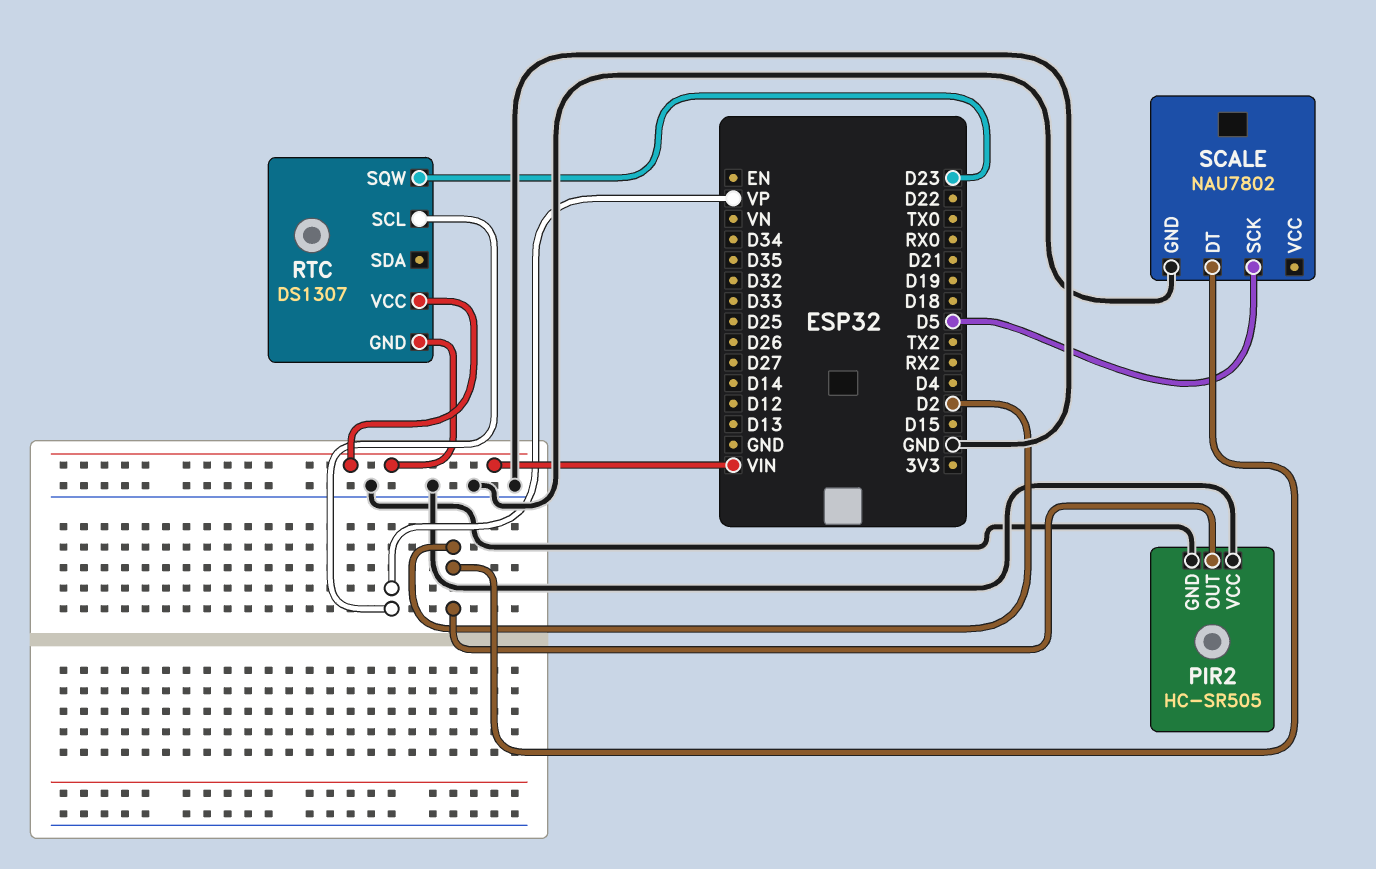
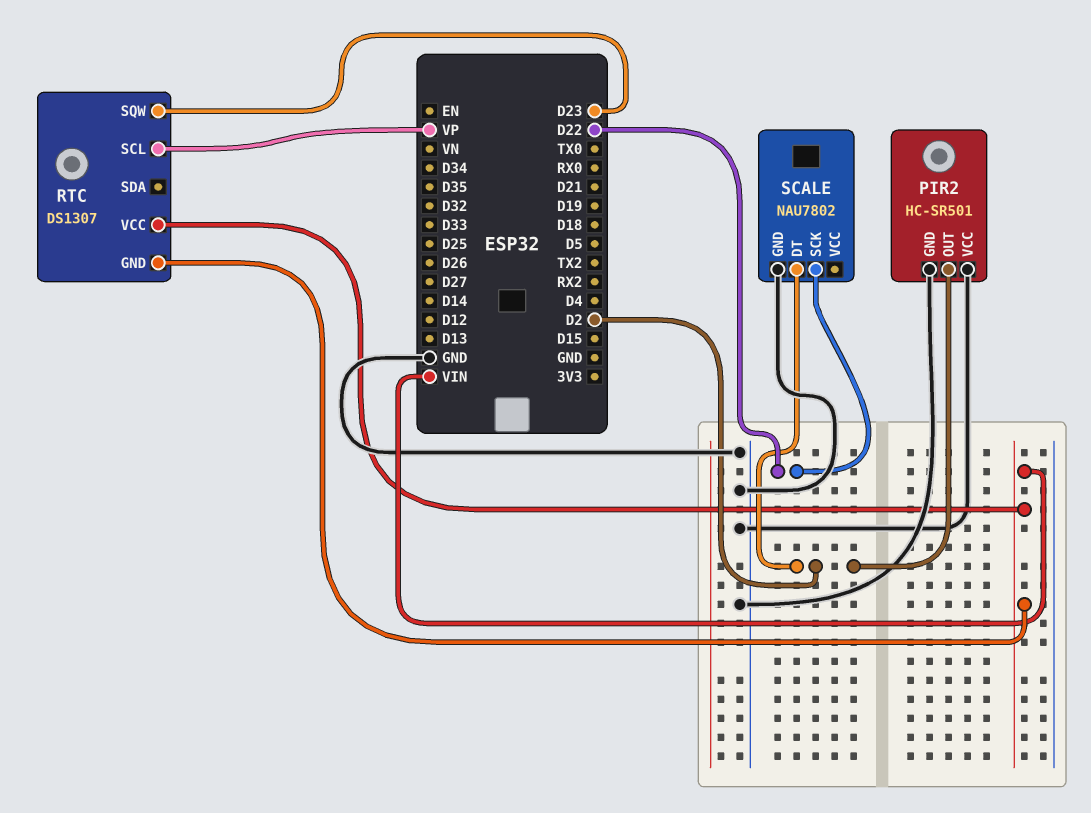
PIR2: HC-SR505 -> HC-SR501
SCALE pin SCK: D5 -> D22

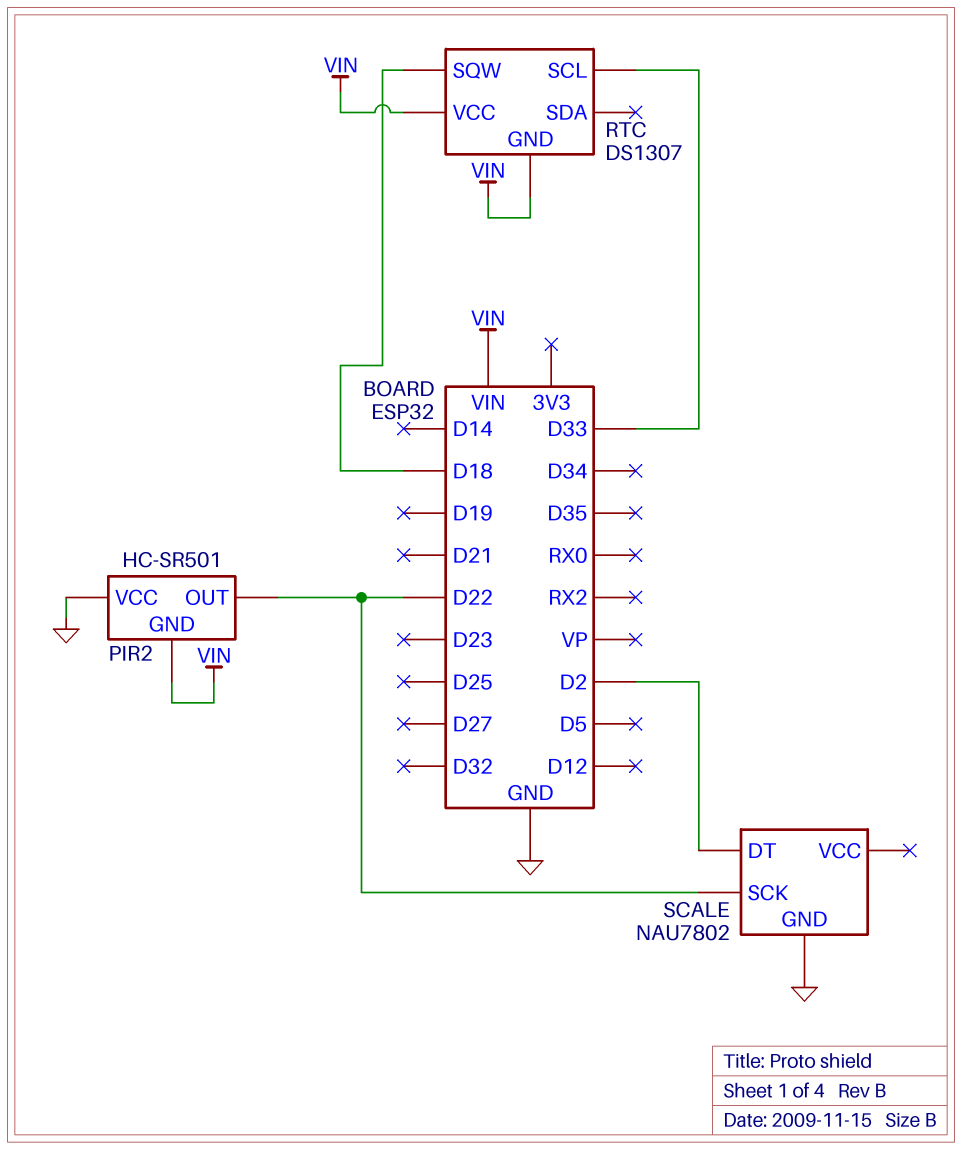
PIR2 pin GND: GND -> VIN
PIR2 pin OUT: D2 -> D22
RTC pin SCL: VP -> D33
RTC pin SQW: D23 -> D18

